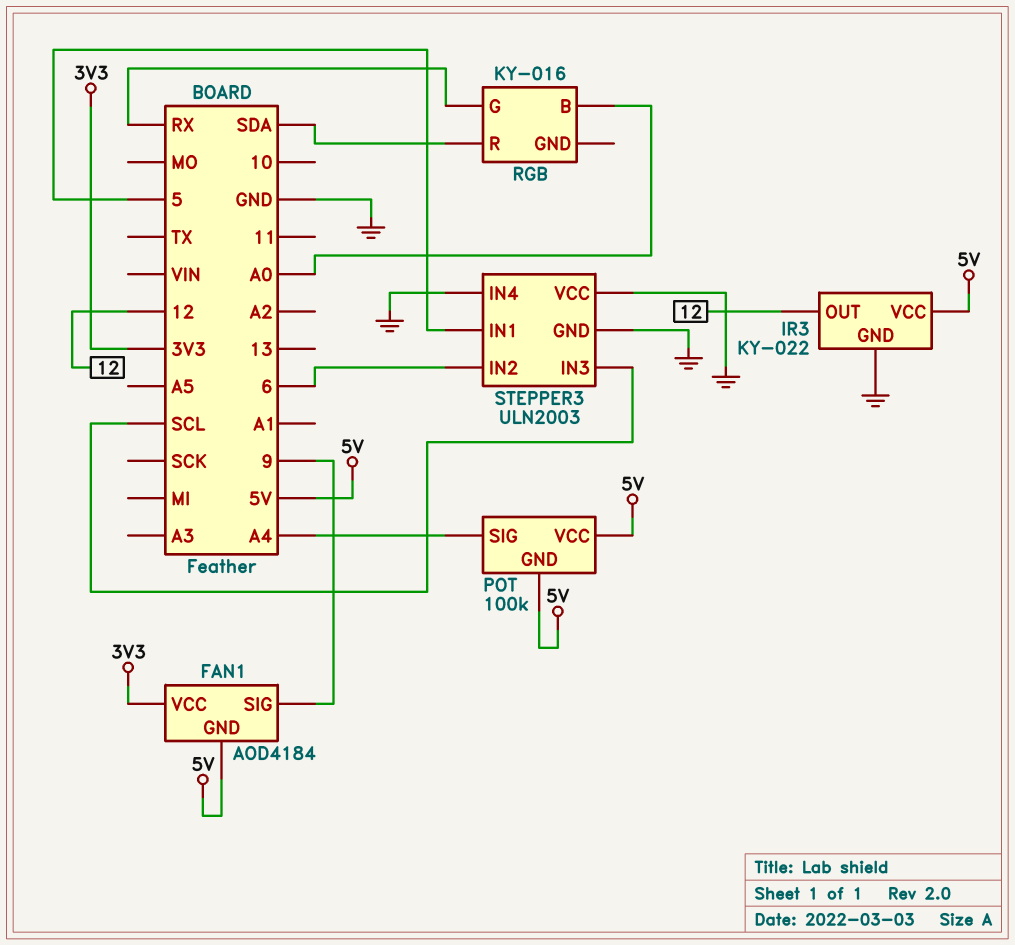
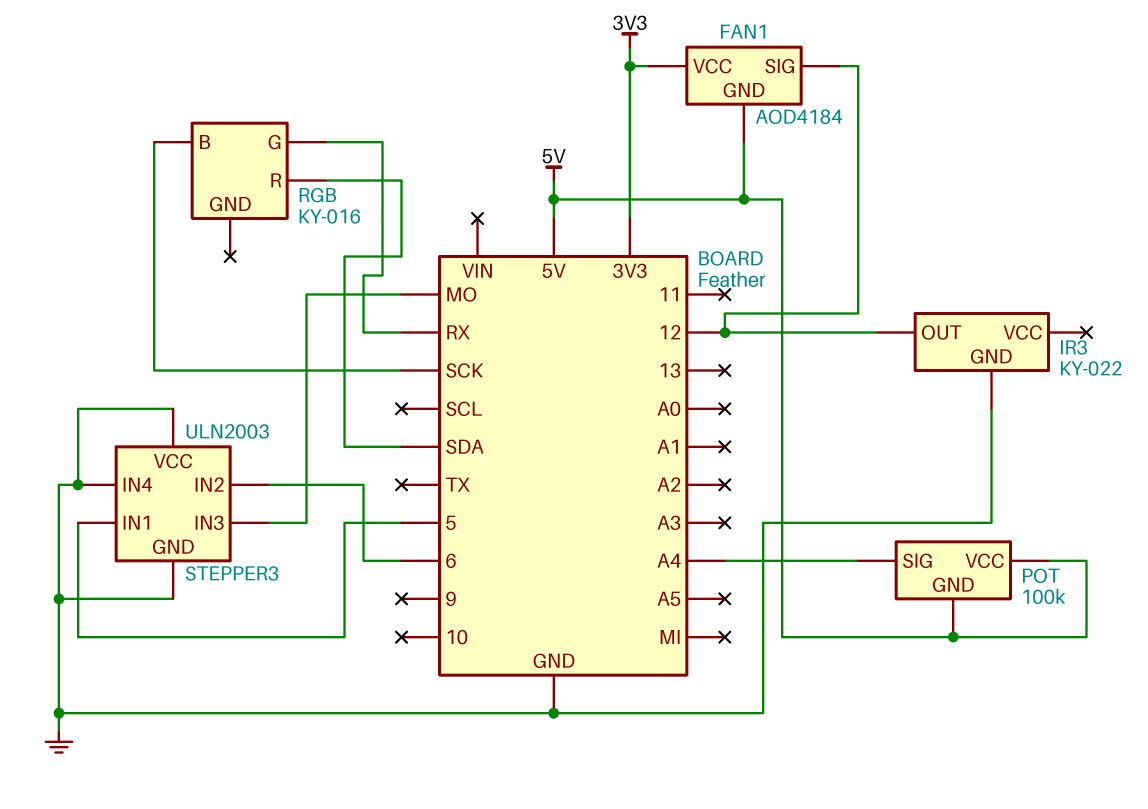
FAN1 pin SIG: 9 -> 12
IR3 pin VCC: 5V -> none
RGB pin B: A0 -> SCK
STEPPER3 pin IN3: SCL -> MO

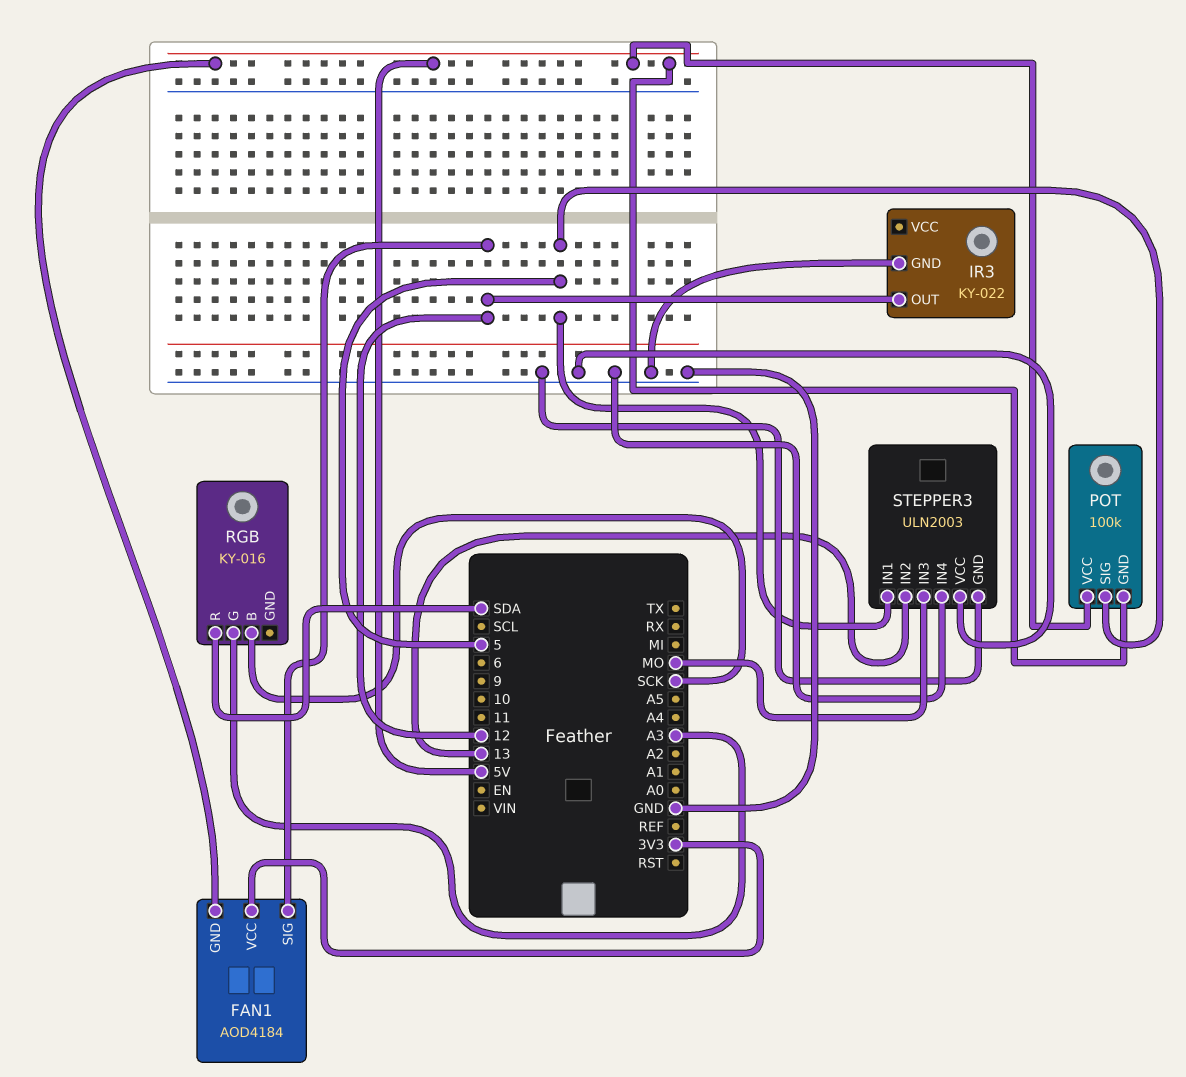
POT pin SIG: A4 -> 5
RGB pin G: RX -> A3
STEPPER3 pin IN2: 6 -> 13

